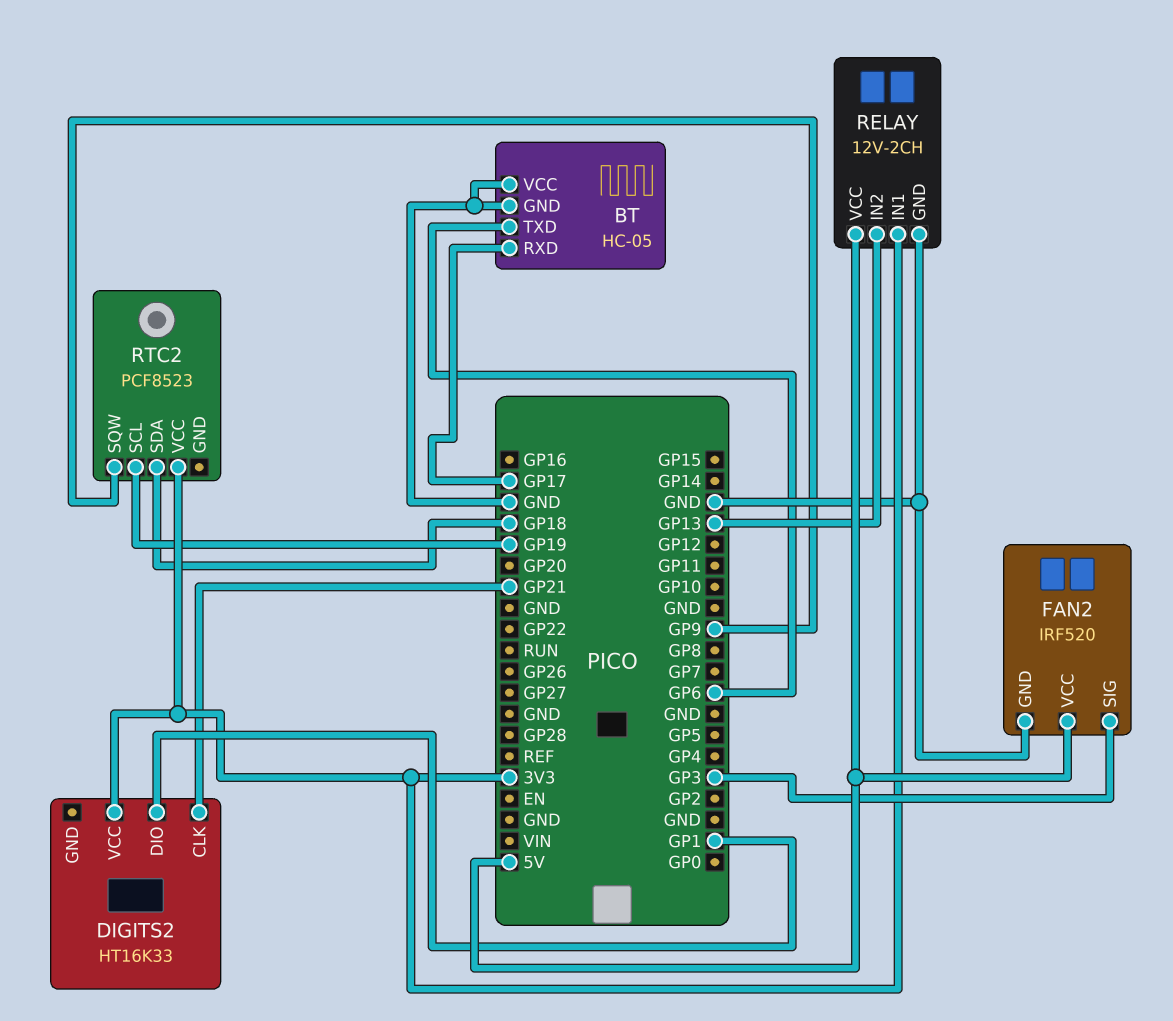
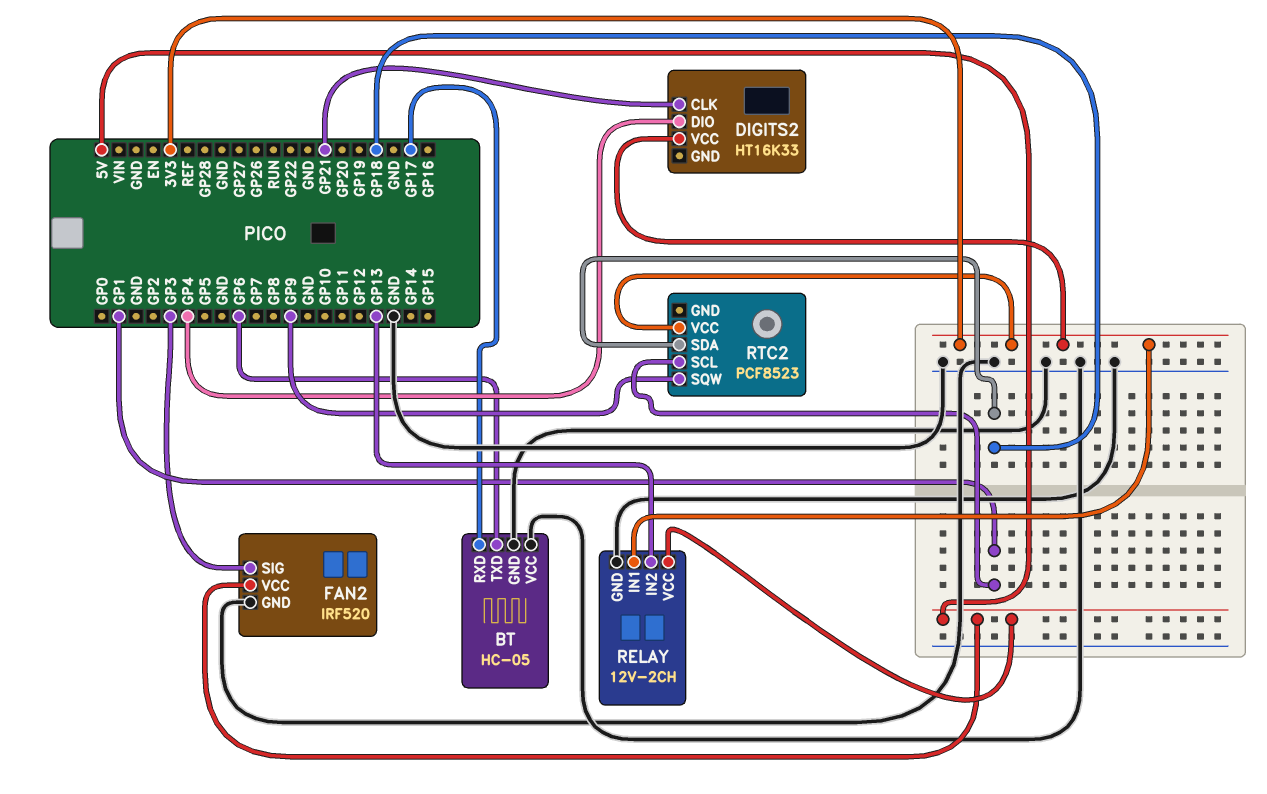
DIGITS2 pin DIO: GP1 -> GP4
RTC2 pin SCL: GP19 -> GP1

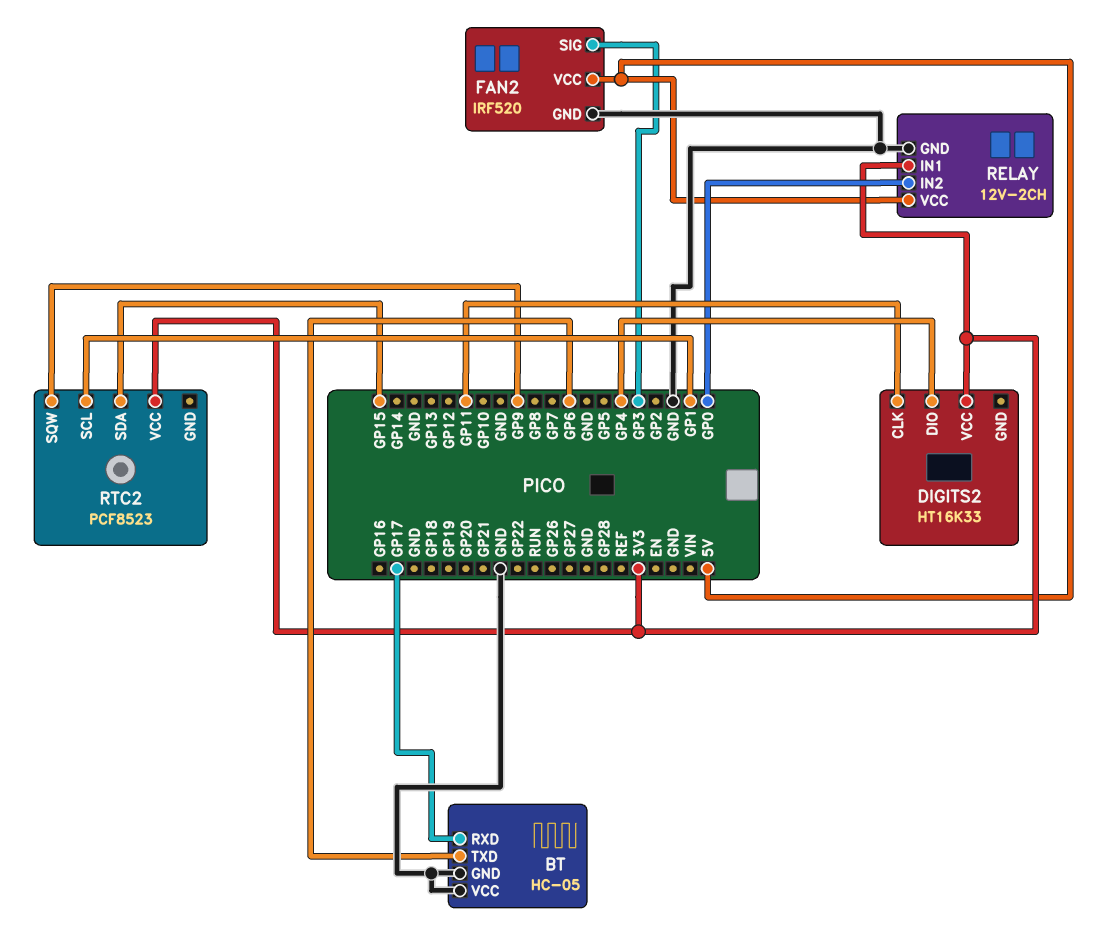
DIGITS2 pin CLK: GP21 -> GP11
RELAY pin IN2: GP13 -> GP0
RTC2 pin SDA: GP18 -> GP15

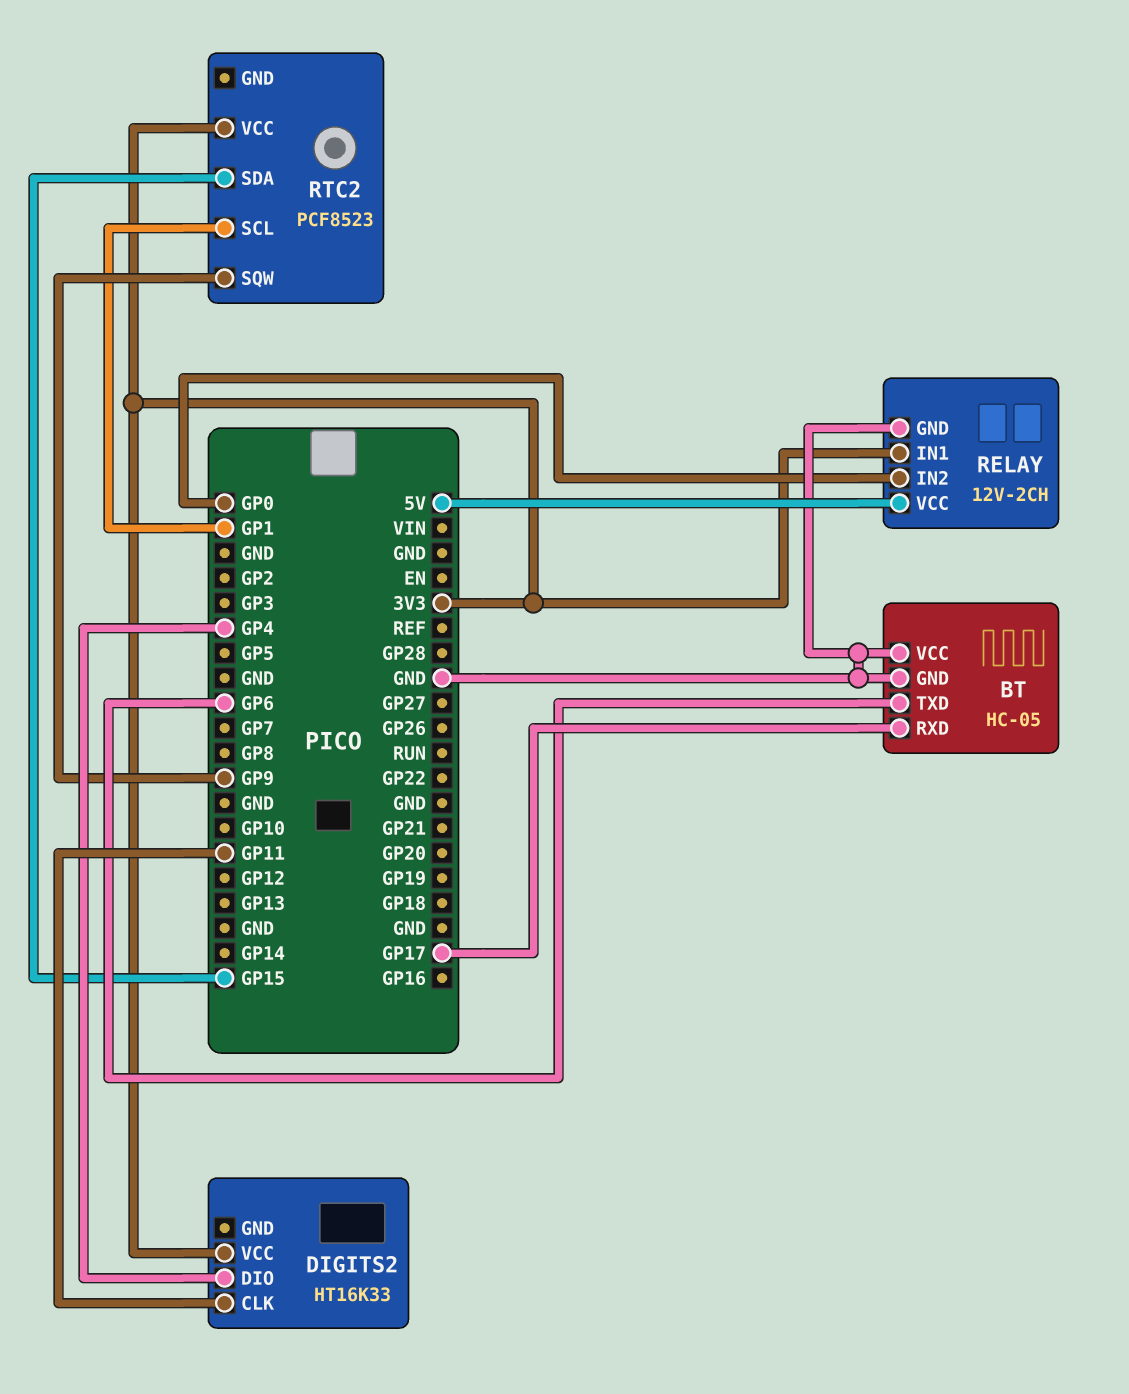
FAN2: IRF520 -> none
FAN2 pin GND: GND -> none
FAN2 pin SIG: GP3 -> none
FAN2 pin VCC: 5V -> none

